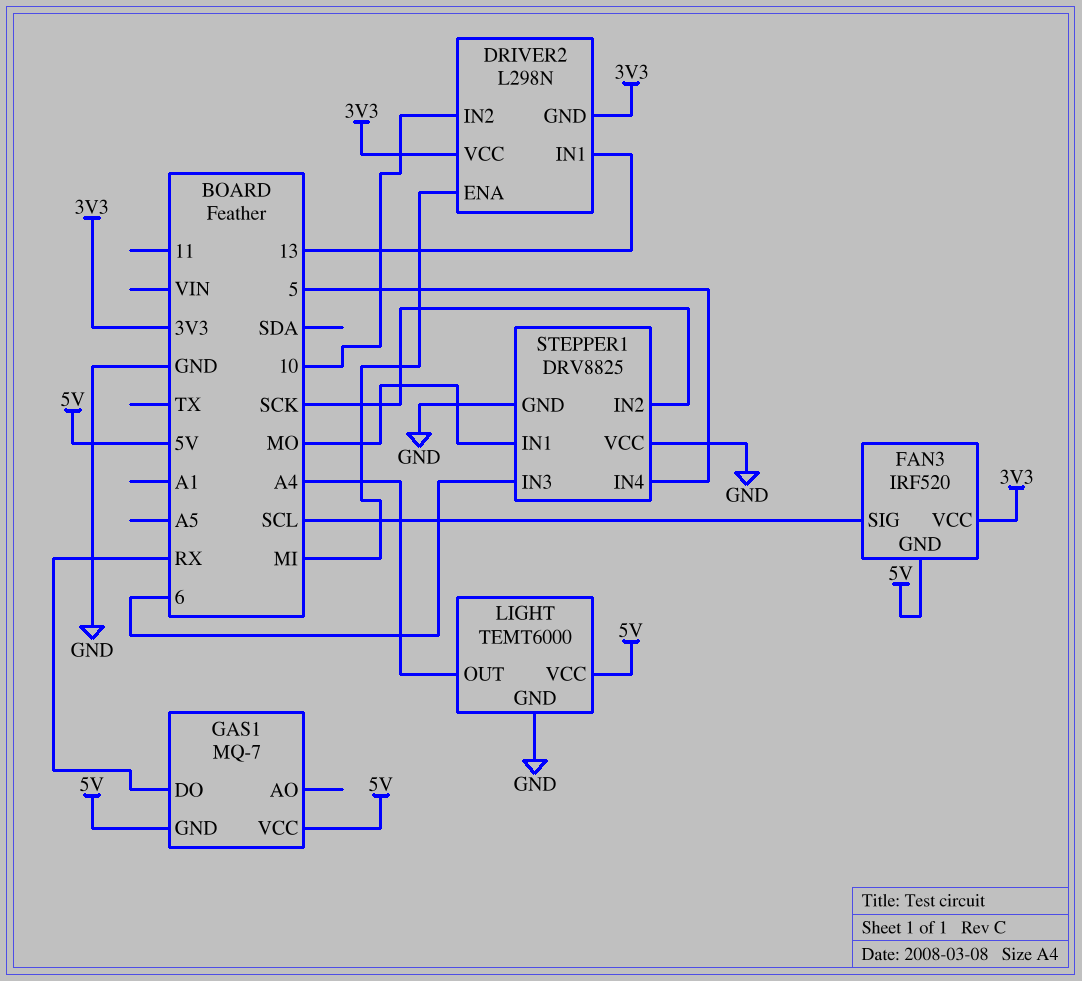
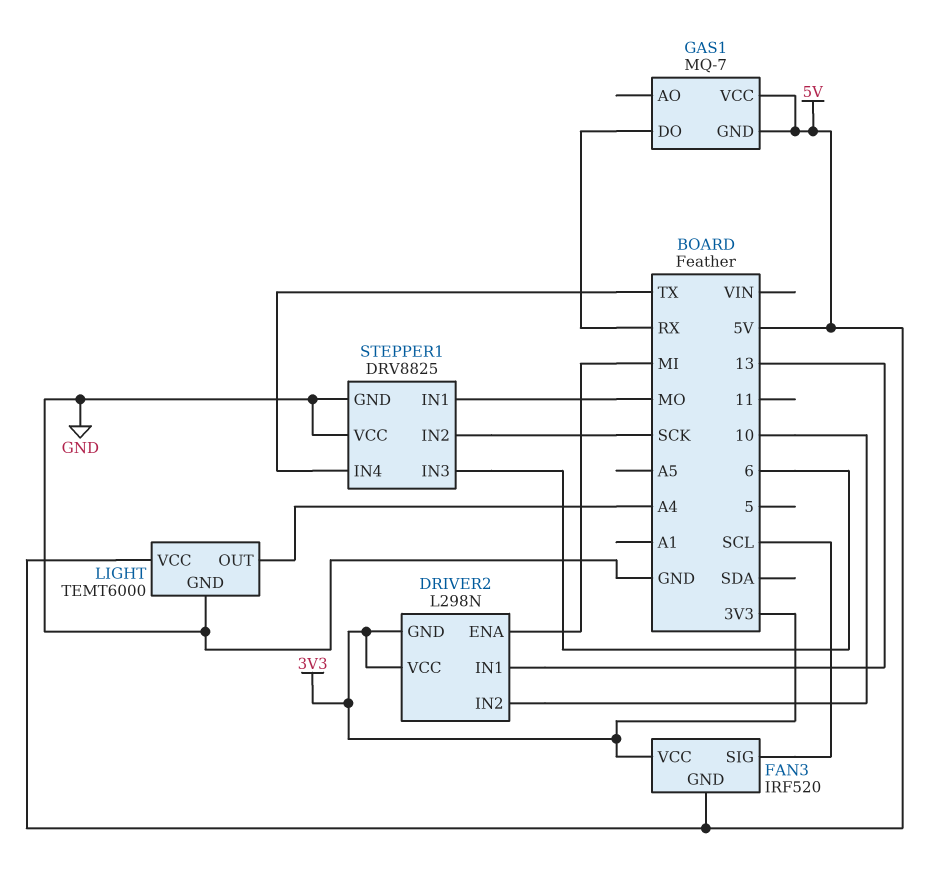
STEPPER1 pin IN4: 5 -> TX

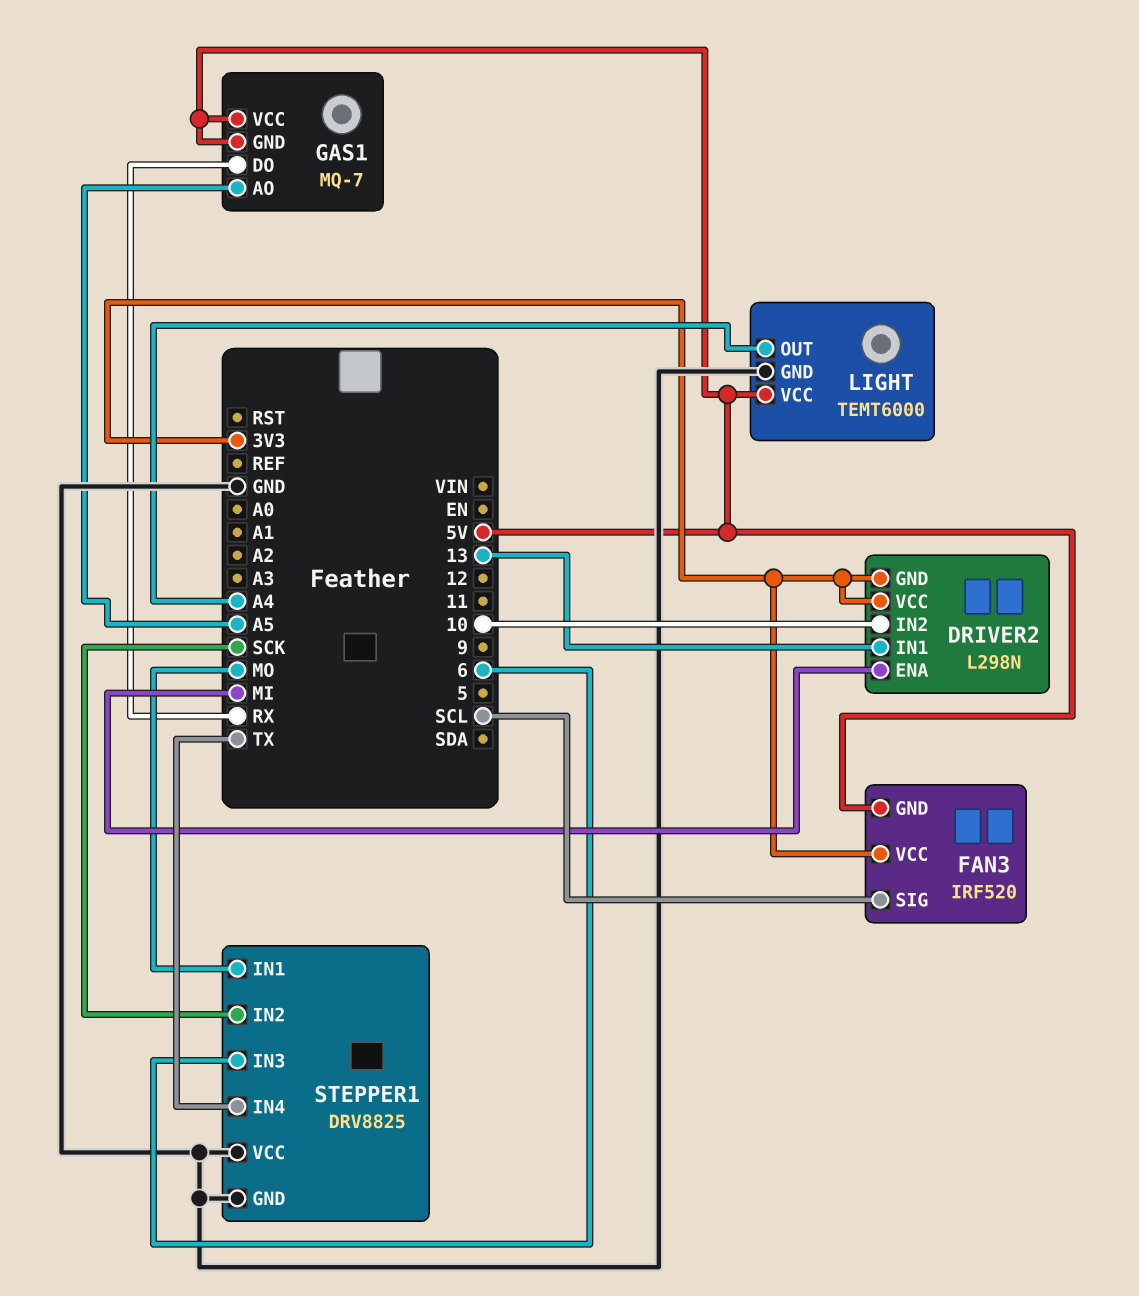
GAS1 pin AO: none -> A5

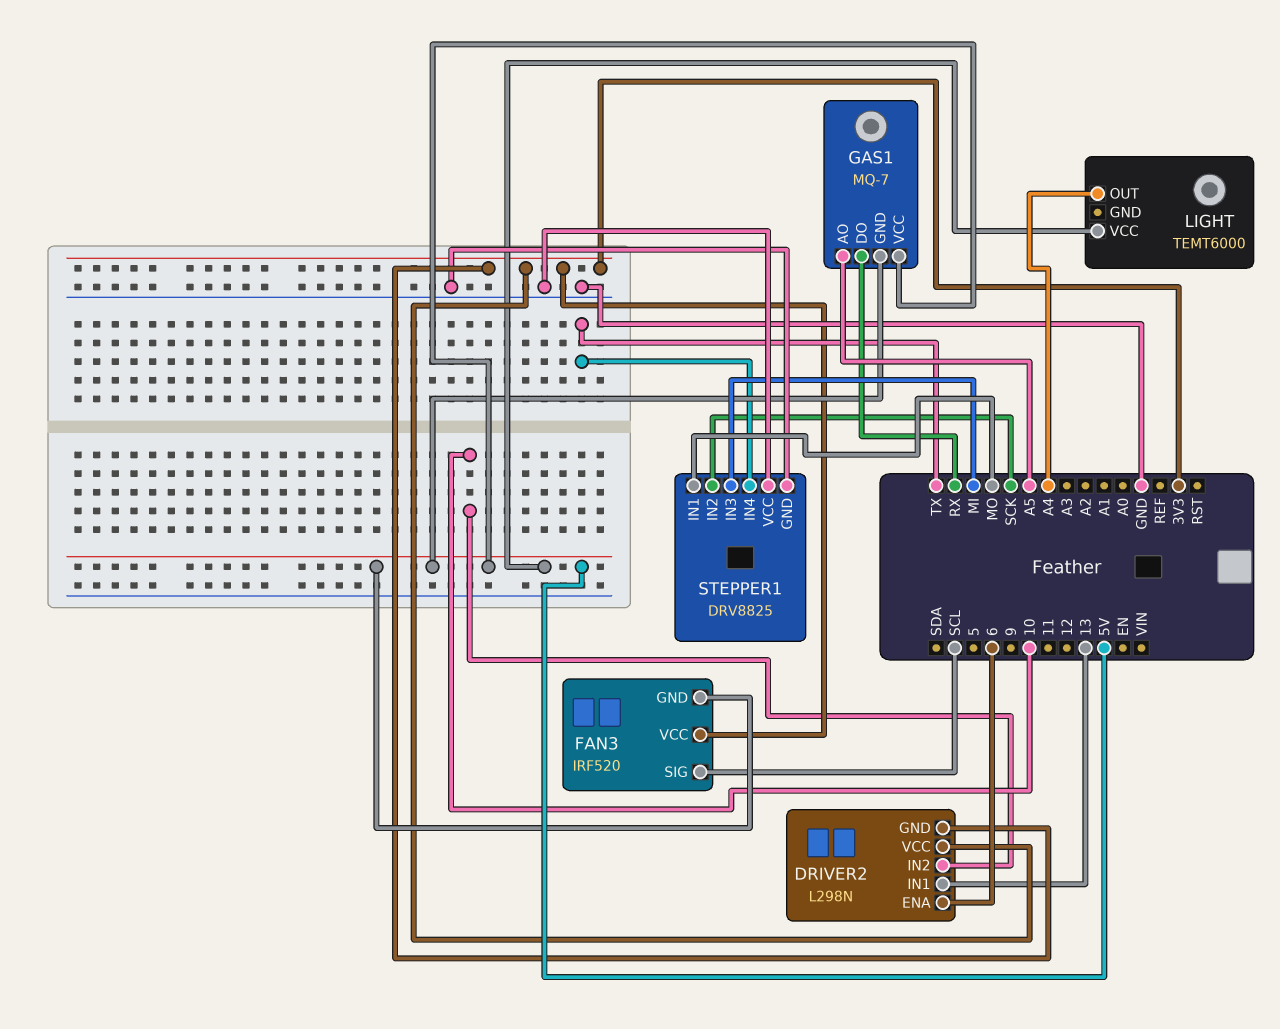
DRIVER2 pin ENA: MI -> 6
LIGHT pin GND: GND -> none
STEPPER1 pin IN3: 6 -> MI

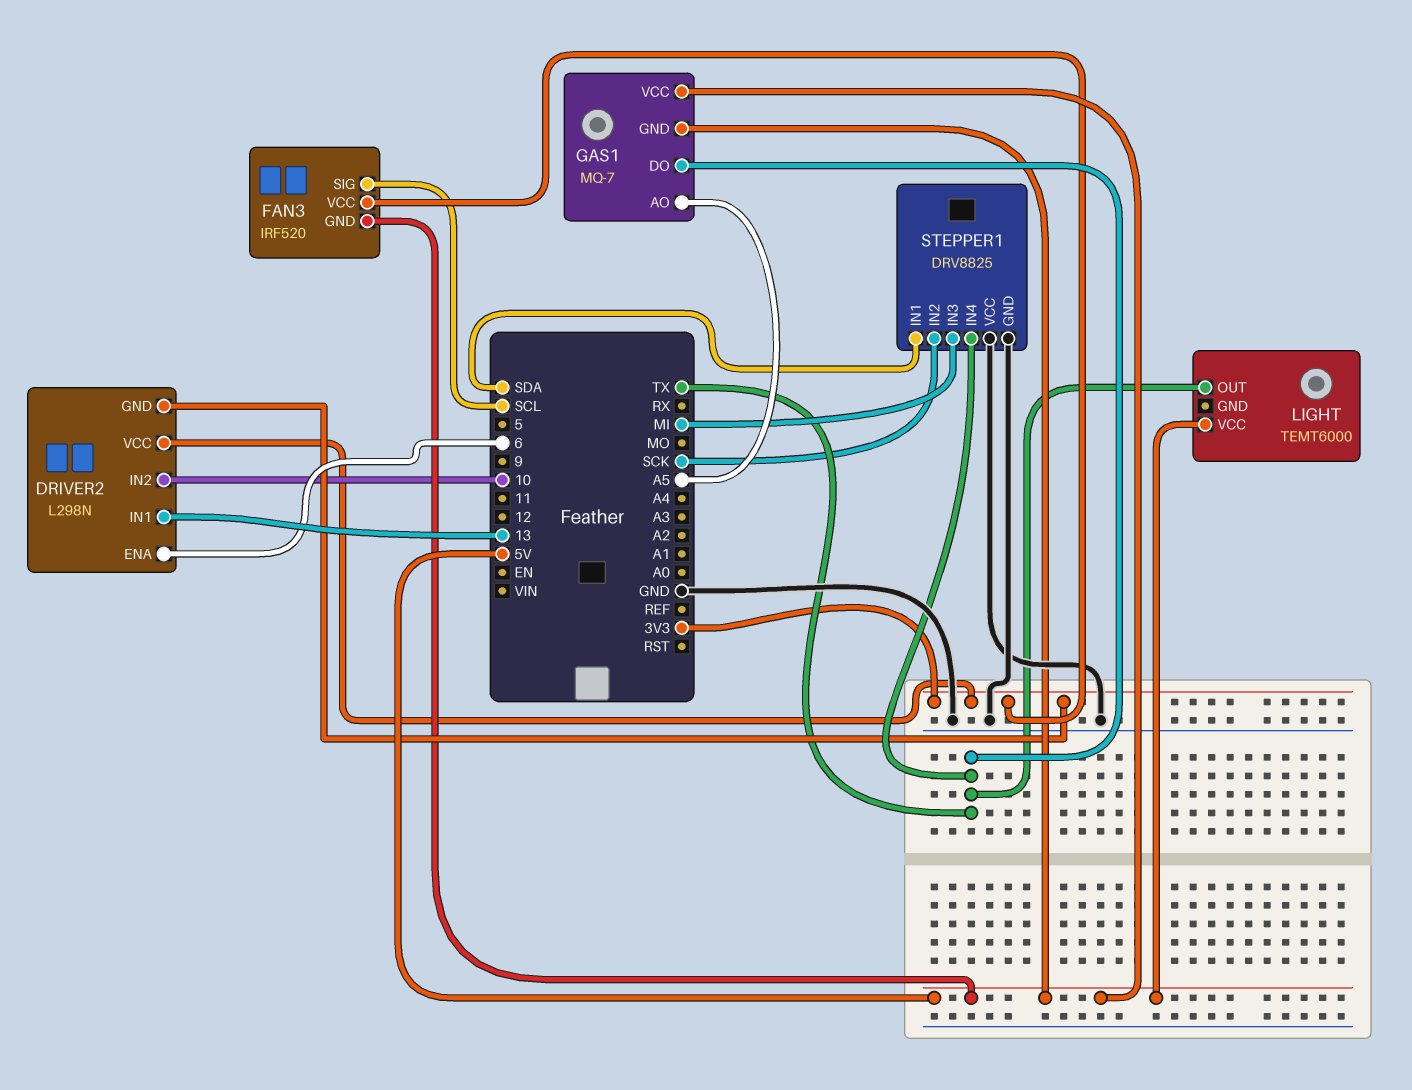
GAS1 pin DO: RX -> TX
LIGHT pin OUT: A4 -> TX
STEPPER1 pin IN1: MO -> SDA

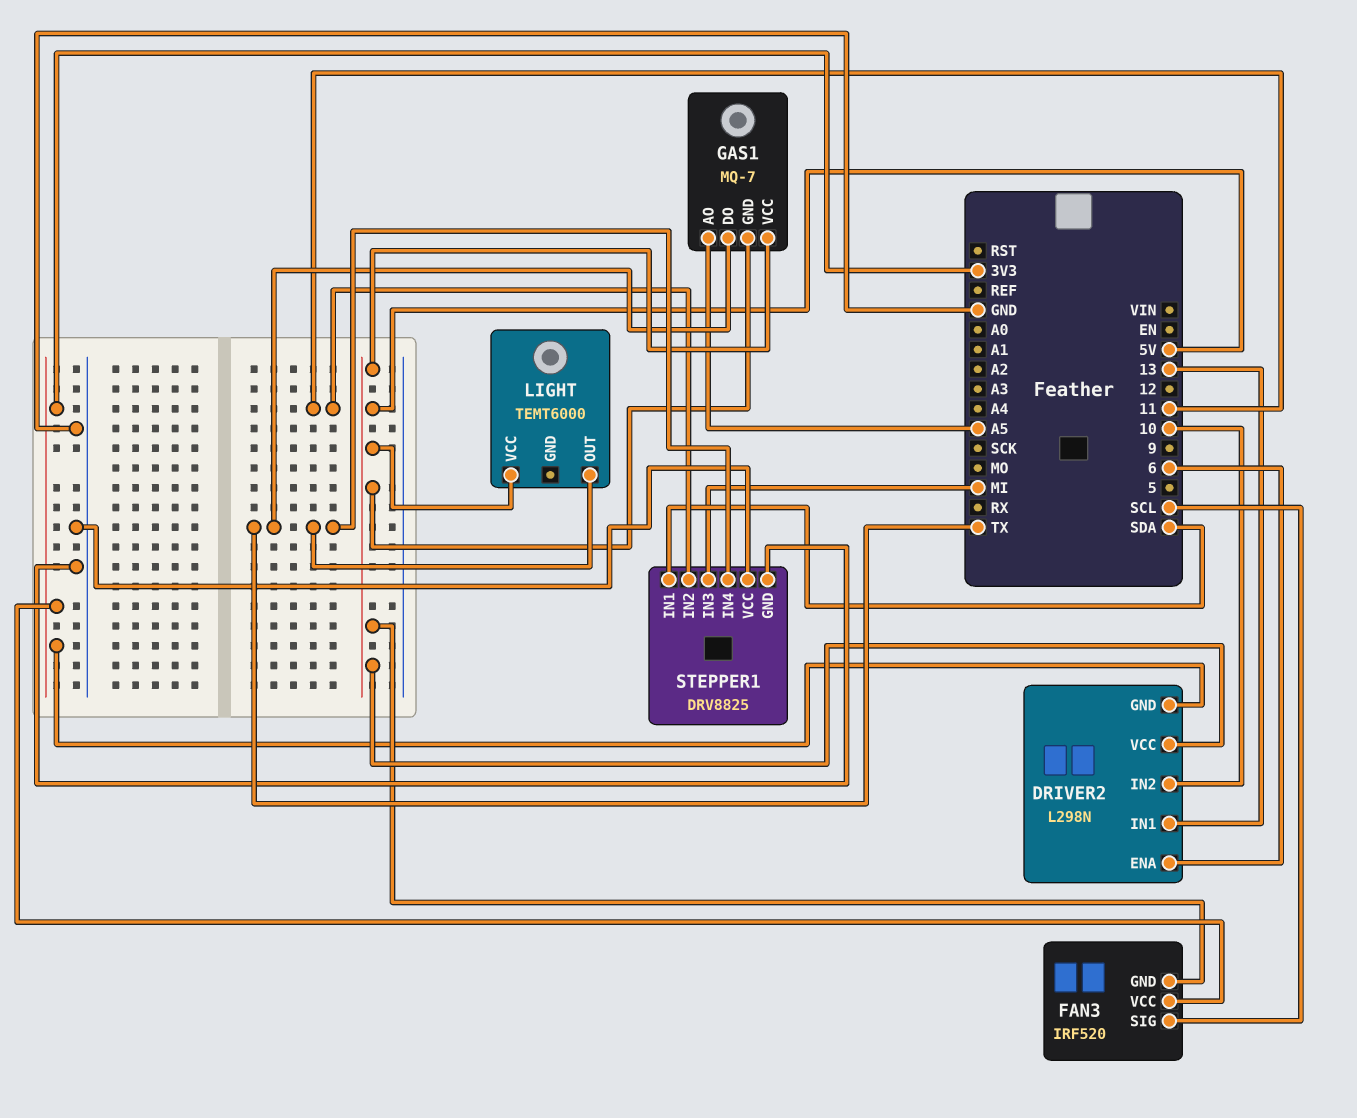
DRIVER2 pin VCC: 3V3 -> 5V
STEPPER1 pin IN2: SCK -> 11

